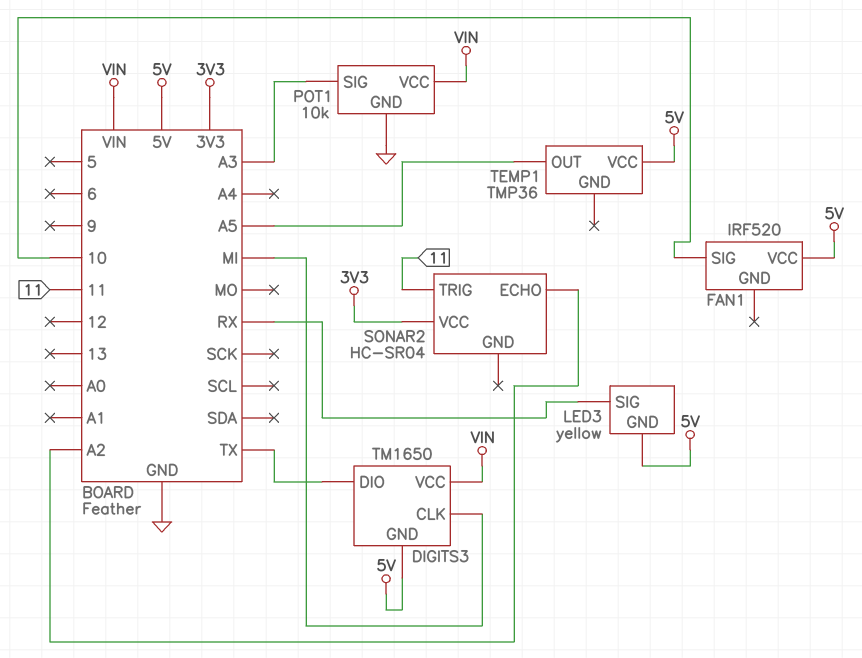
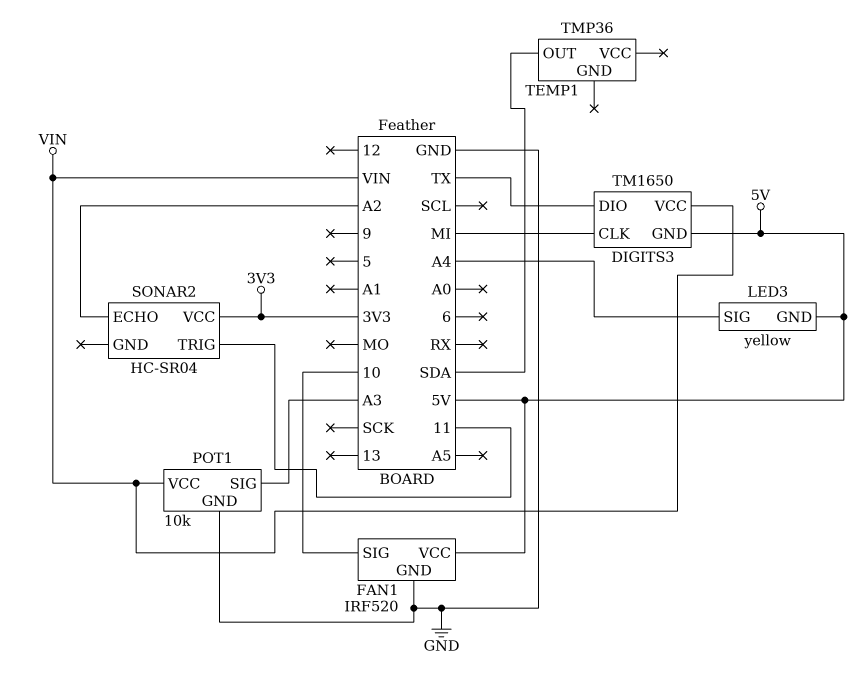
FAN1 pin GND: none -> GND
LED3 pin SIG: RX -> A4
TEMP1 pin OUT: A5 -> SDA
TEMP1 pin VCC: 5V -> none

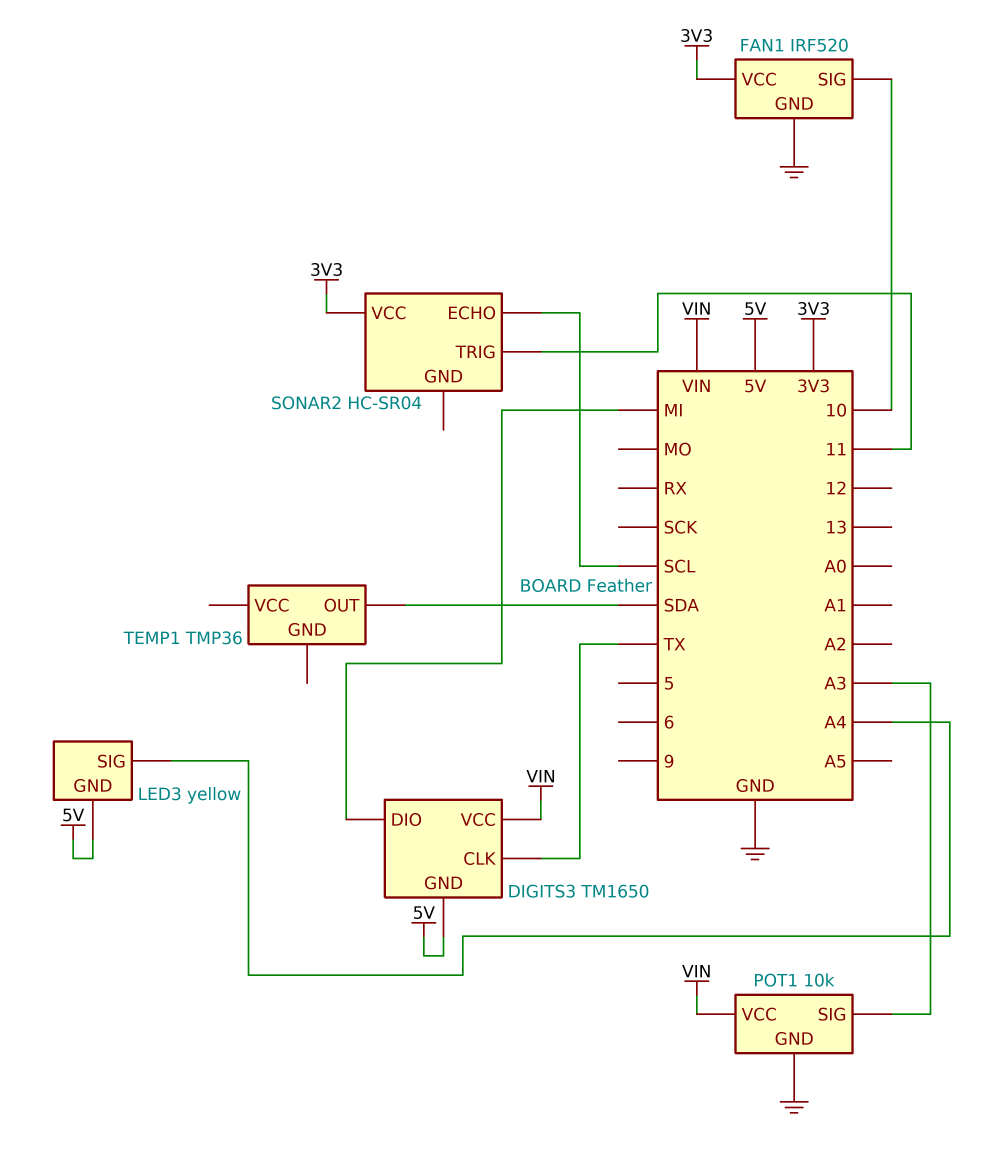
DIGITS3 pin CLK: MI -> TX
DIGITS3 pin DIO: TX -> MI
FAN1 pin VCC: 5V -> 3V3
SONAR2 pin ECHO: A2 -> SCL

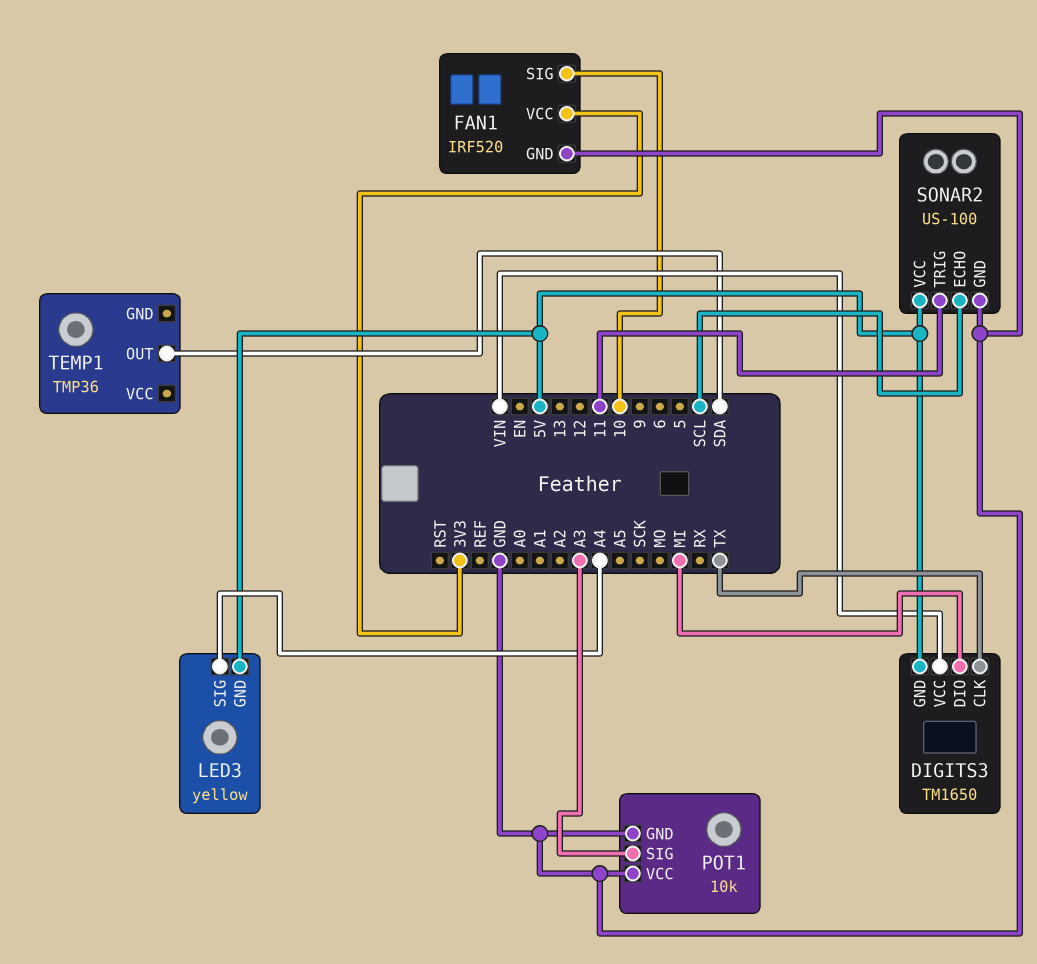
POT1 pin VCC: VIN -> GND
SONAR2: HC-SR04 -> US-100
SONAR2 pin GND: none -> GND
SONAR2 pin VCC: 3V3 -> 5V

